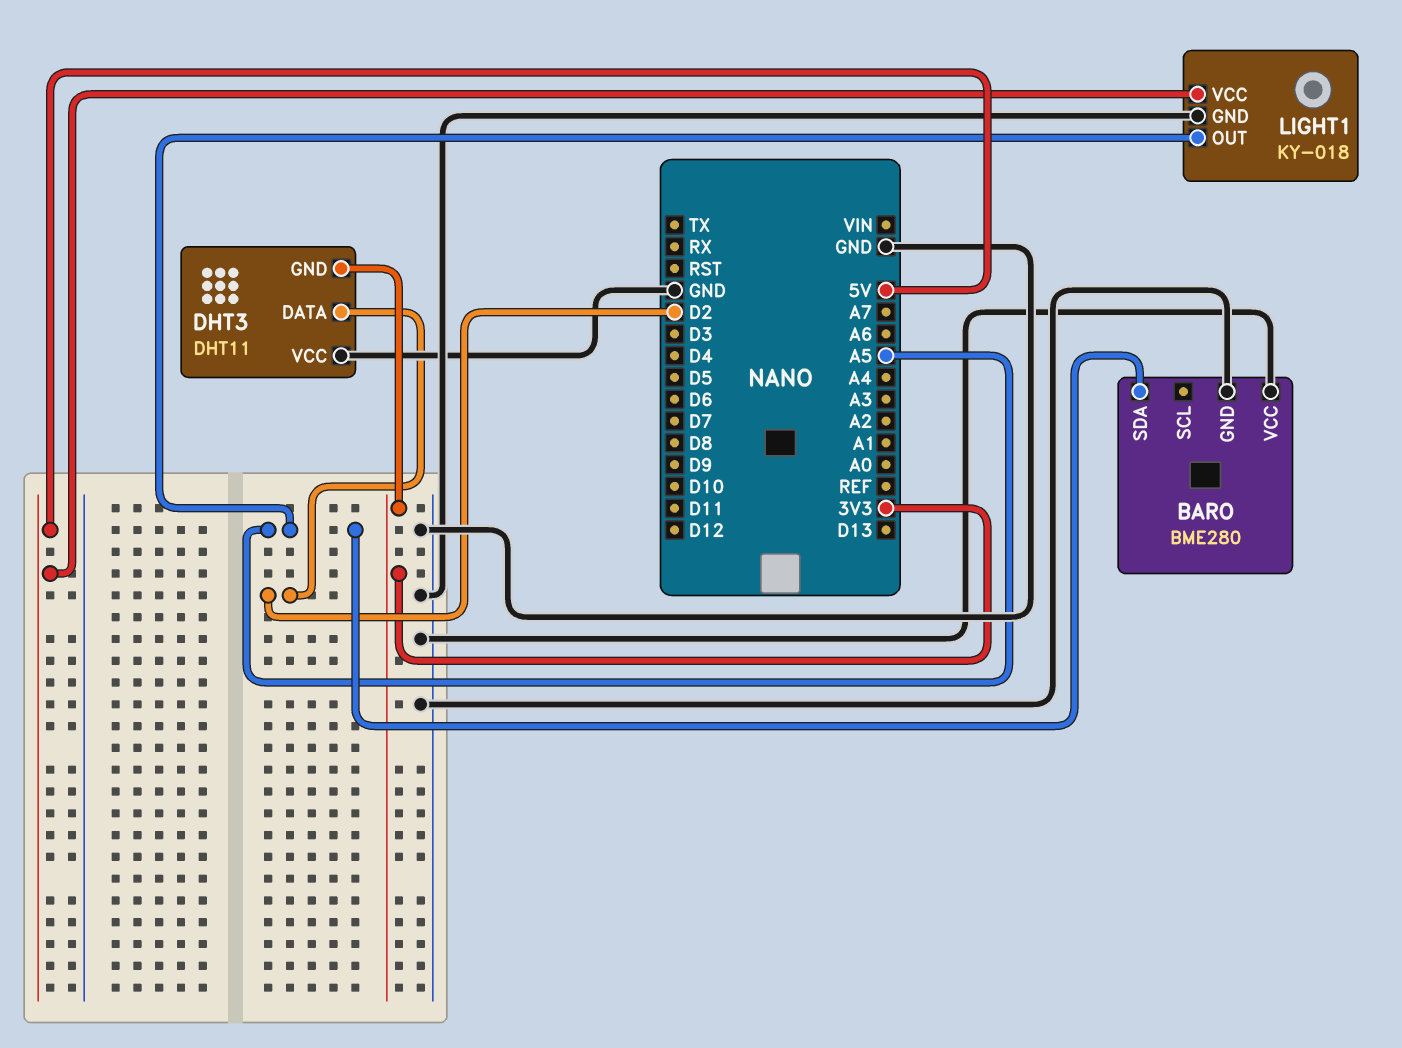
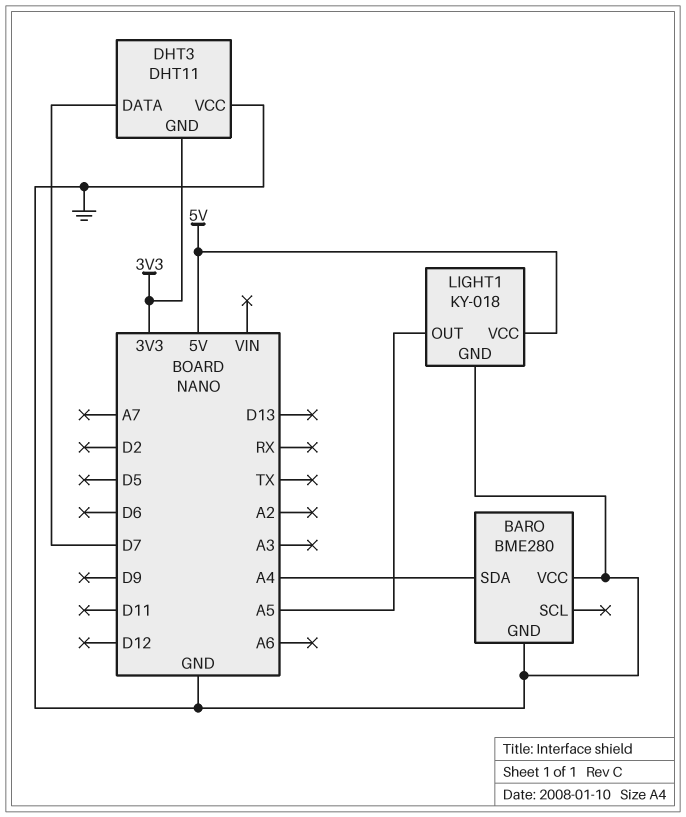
BARO pin SDA: A5 -> A4
DHT3 pin DATA: D2 -> D7

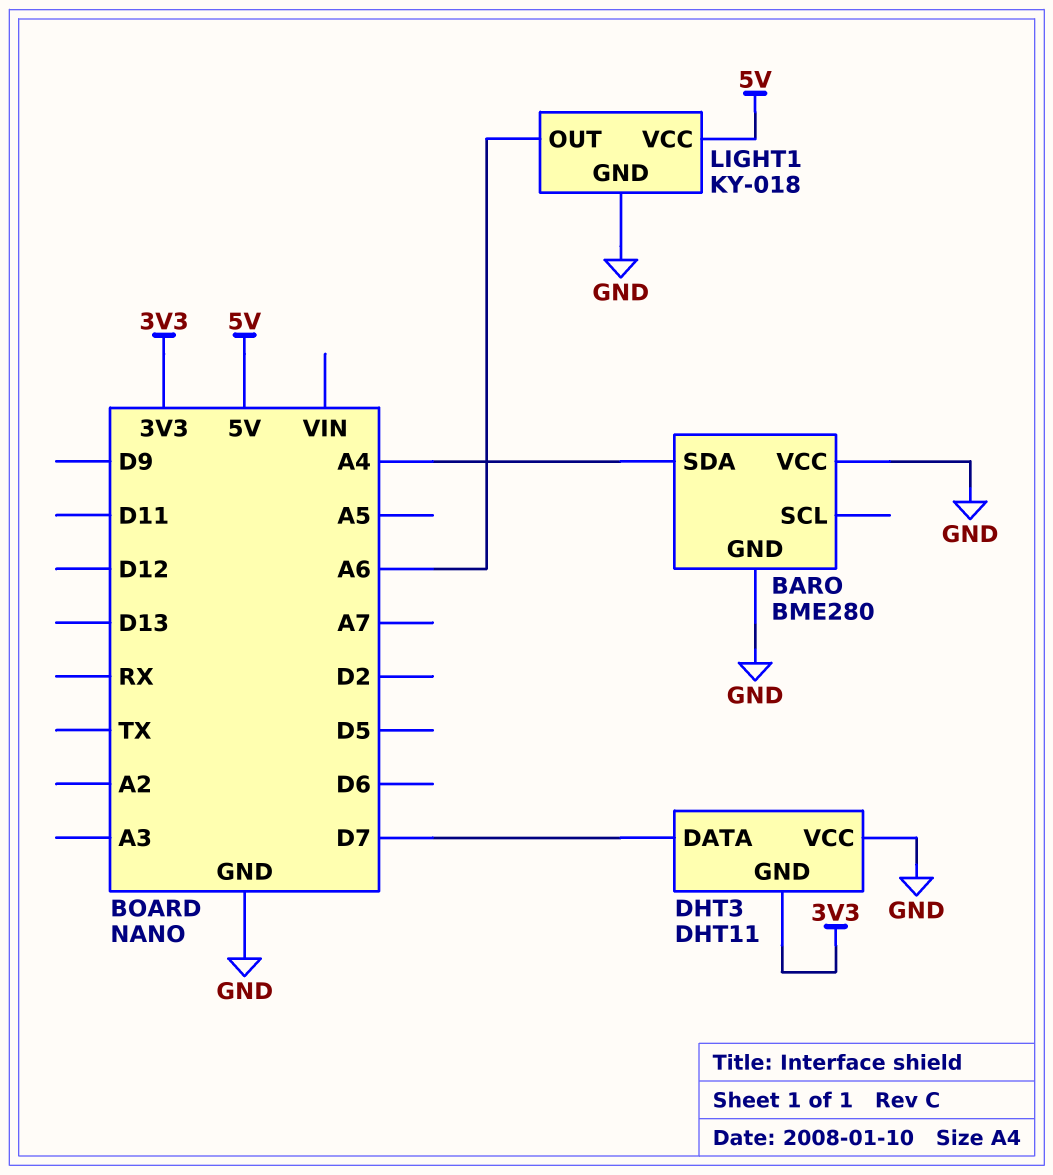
LIGHT1 pin OUT: A5 -> A6

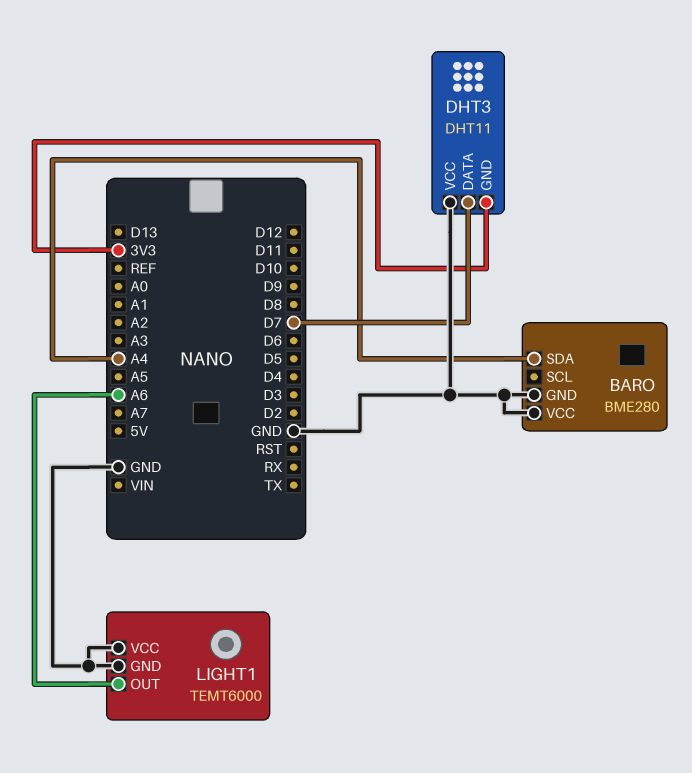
LIGHT1: KY-018 -> TEMT6000
LIGHT1 pin VCC: 5V -> GND

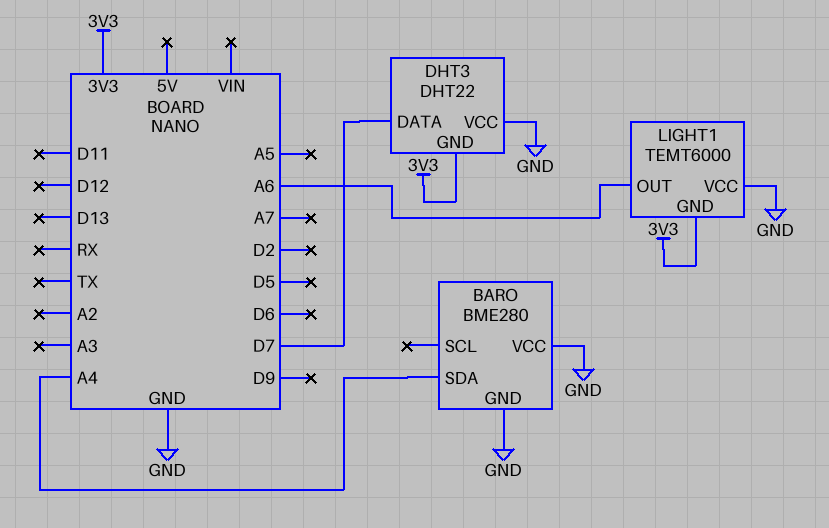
DHT3: DHT11 -> DHT22
LIGHT1 pin GND: GND -> 3V3

